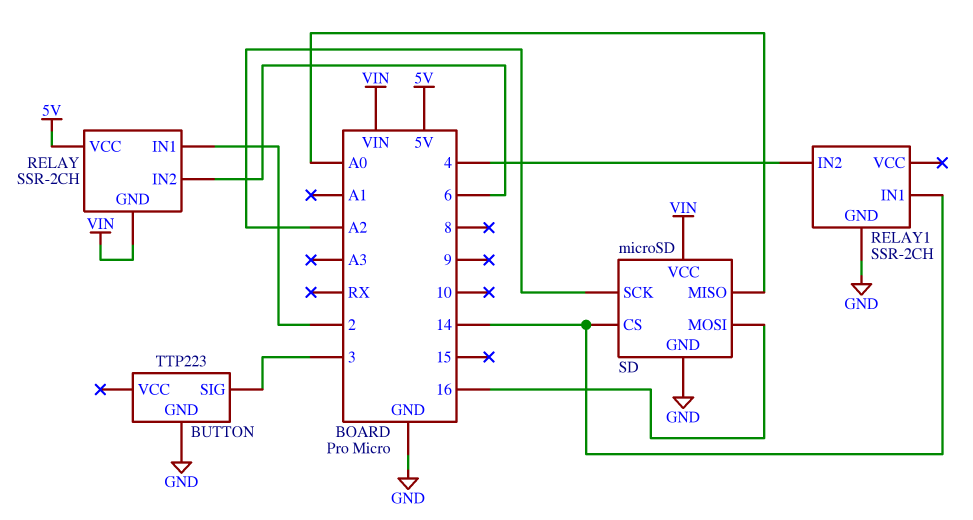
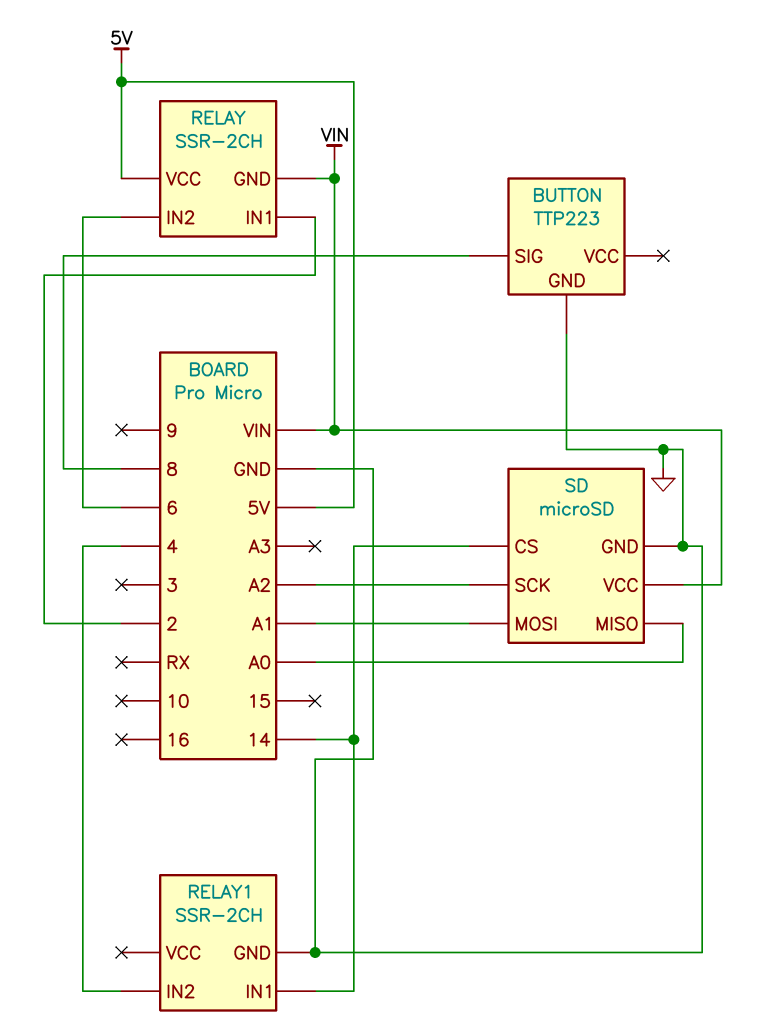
BUTTON pin SIG: 3 -> 8
SD pin MOSI: 16 -> A1

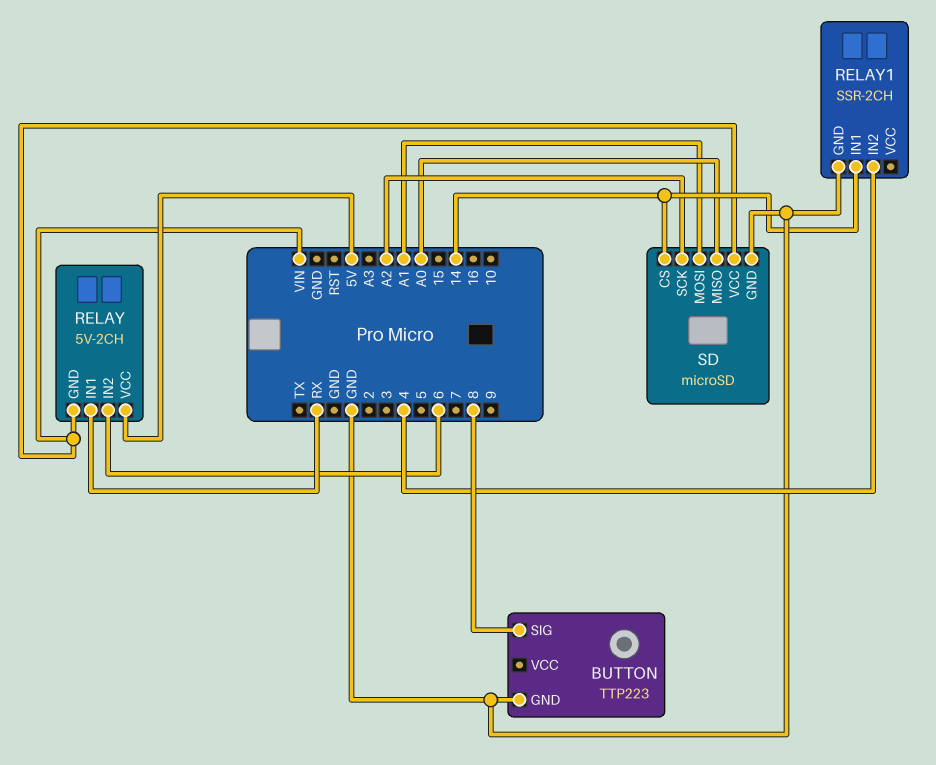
RELAY: SSR-2CH -> 5V-2CH
RELAY pin IN1: 2 -> RX

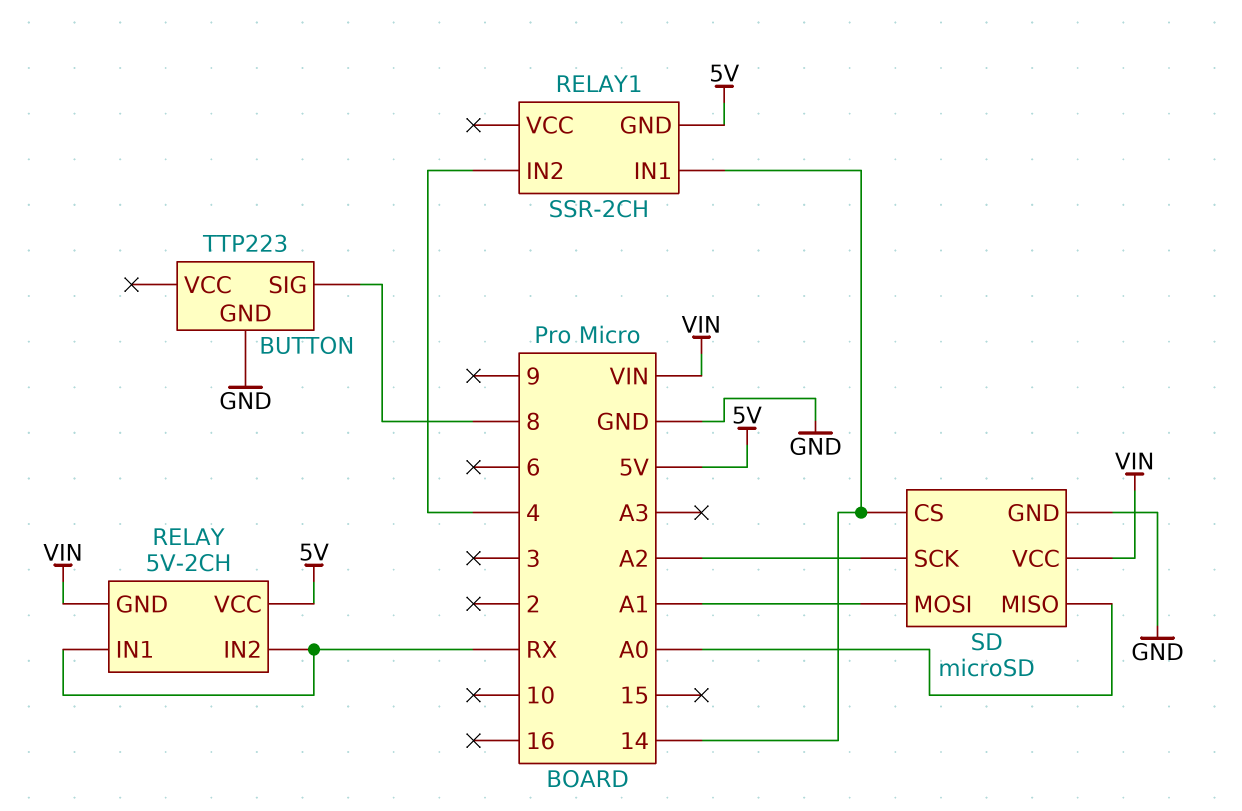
RELAY pin IN2: 6 -> RX
RELAY1 pin GND: GND -> 5V

